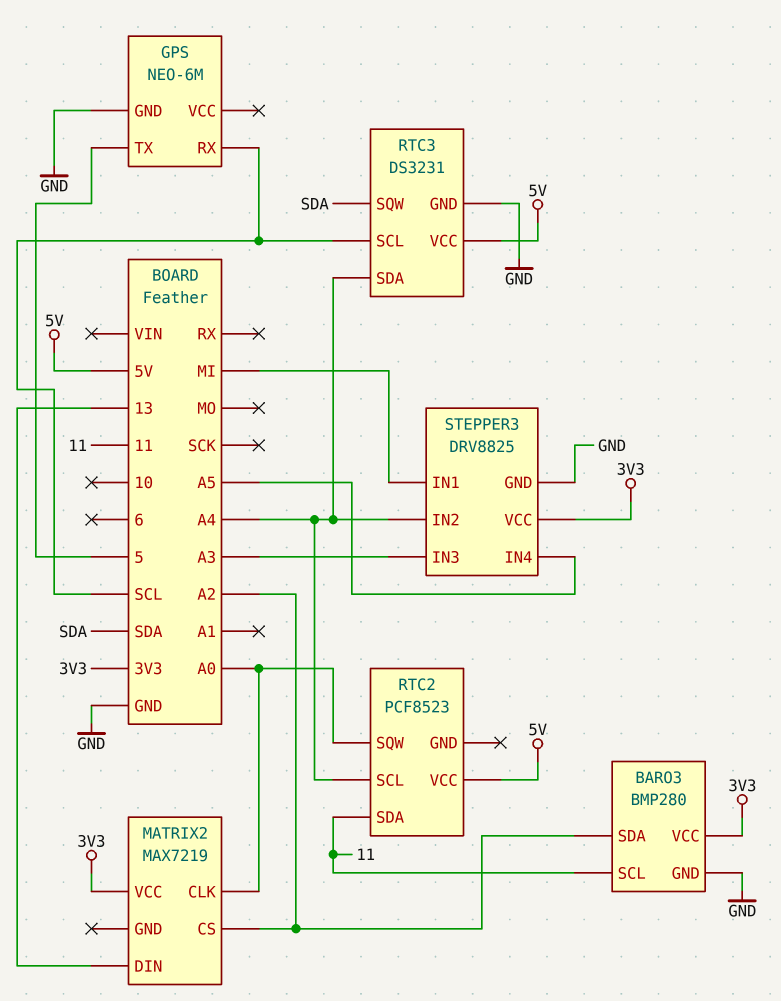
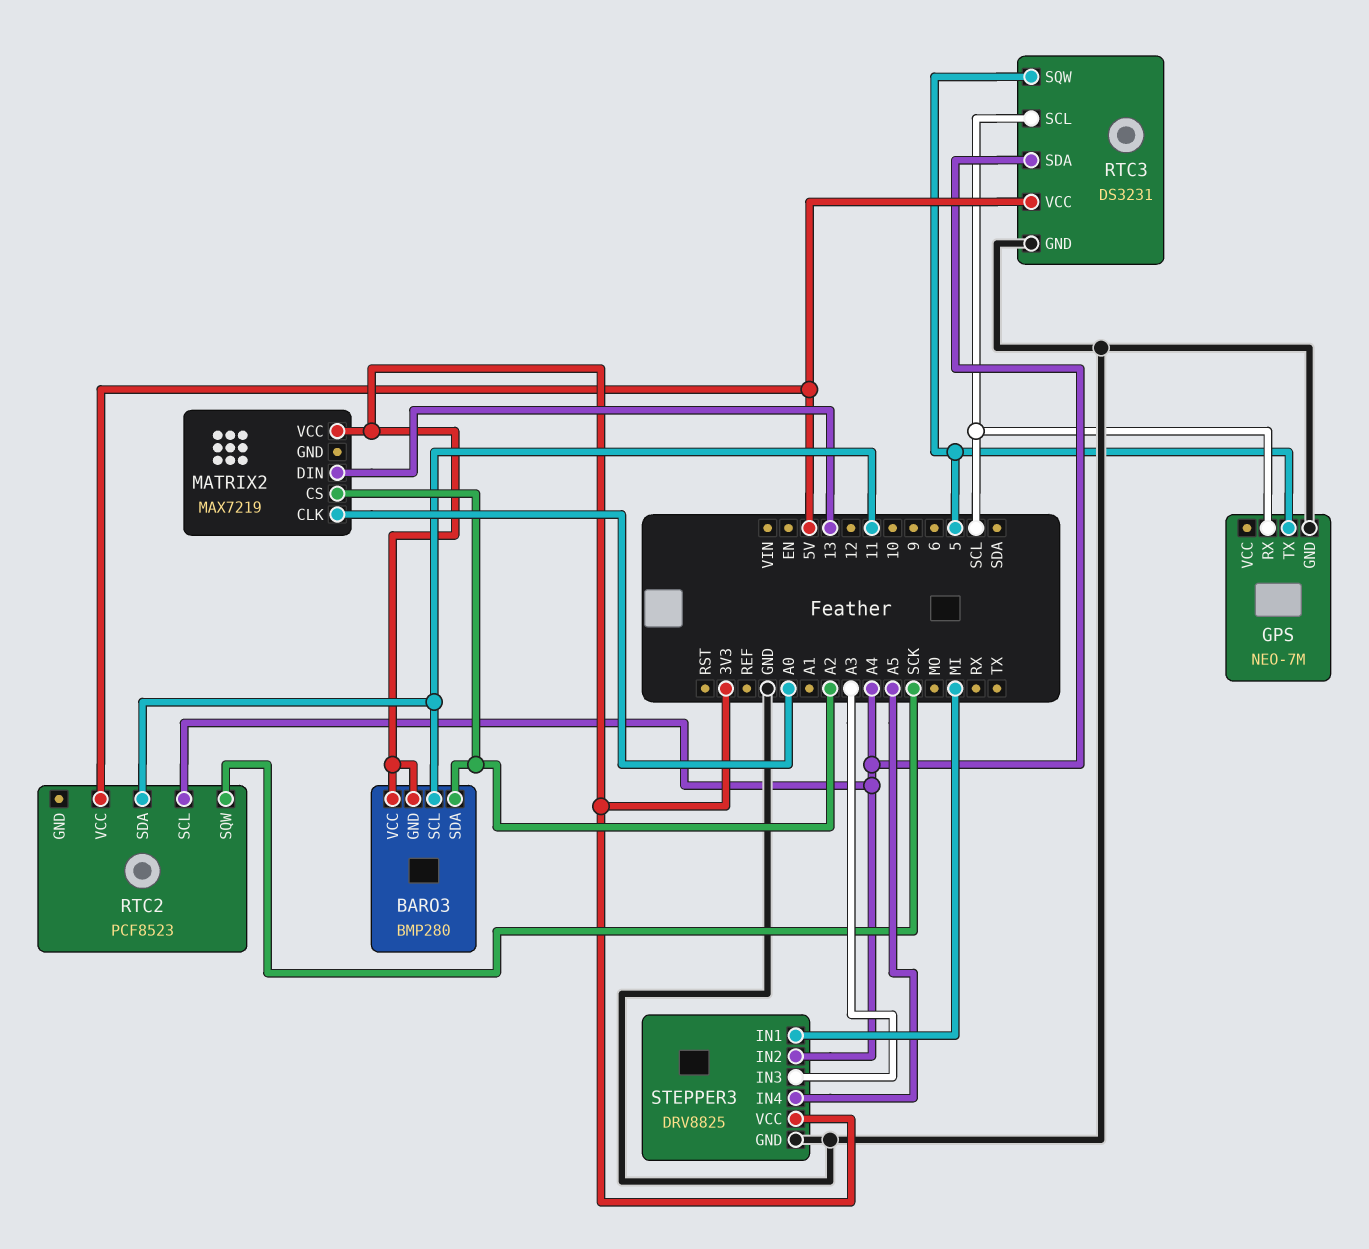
BARO3 pin GND: GND -> 3V3
GPS: NEO-6M -> NEO-7M
RTC2 pin SQW: A0 -> SCK
RTC3 pin SQW: SDA -> 5

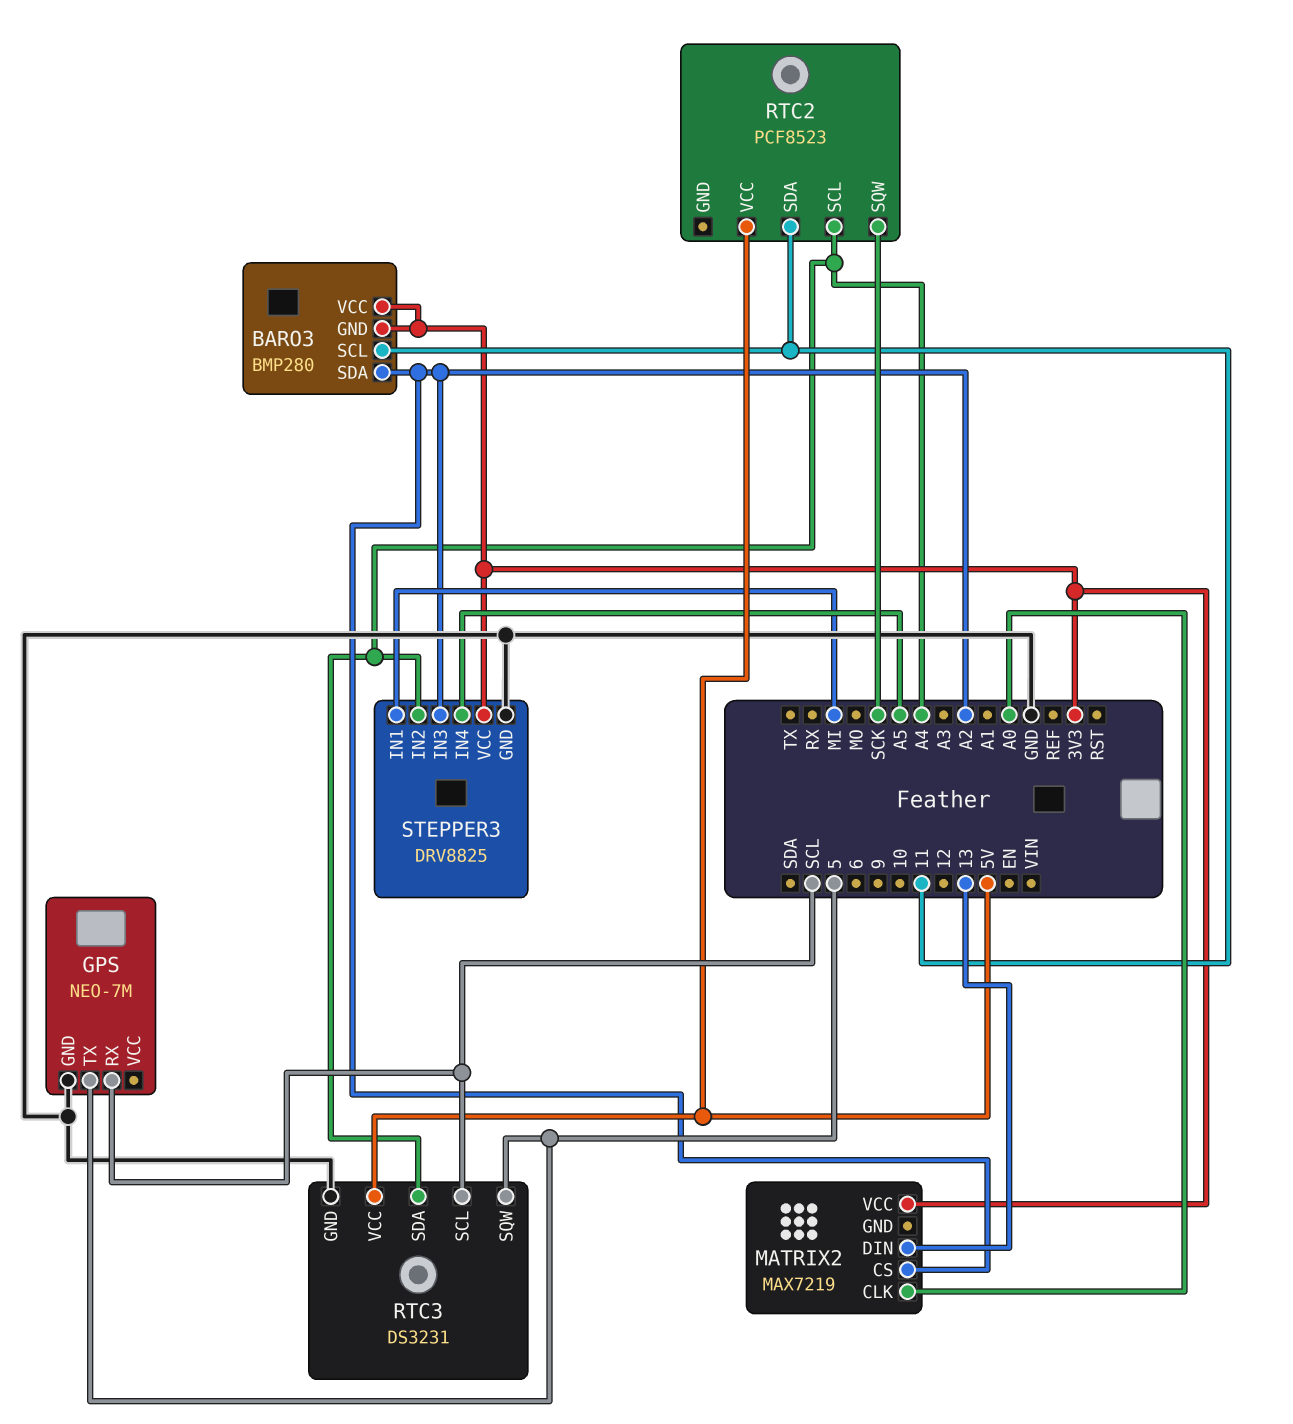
STEPPER3 pin IN3: A3 -> A2

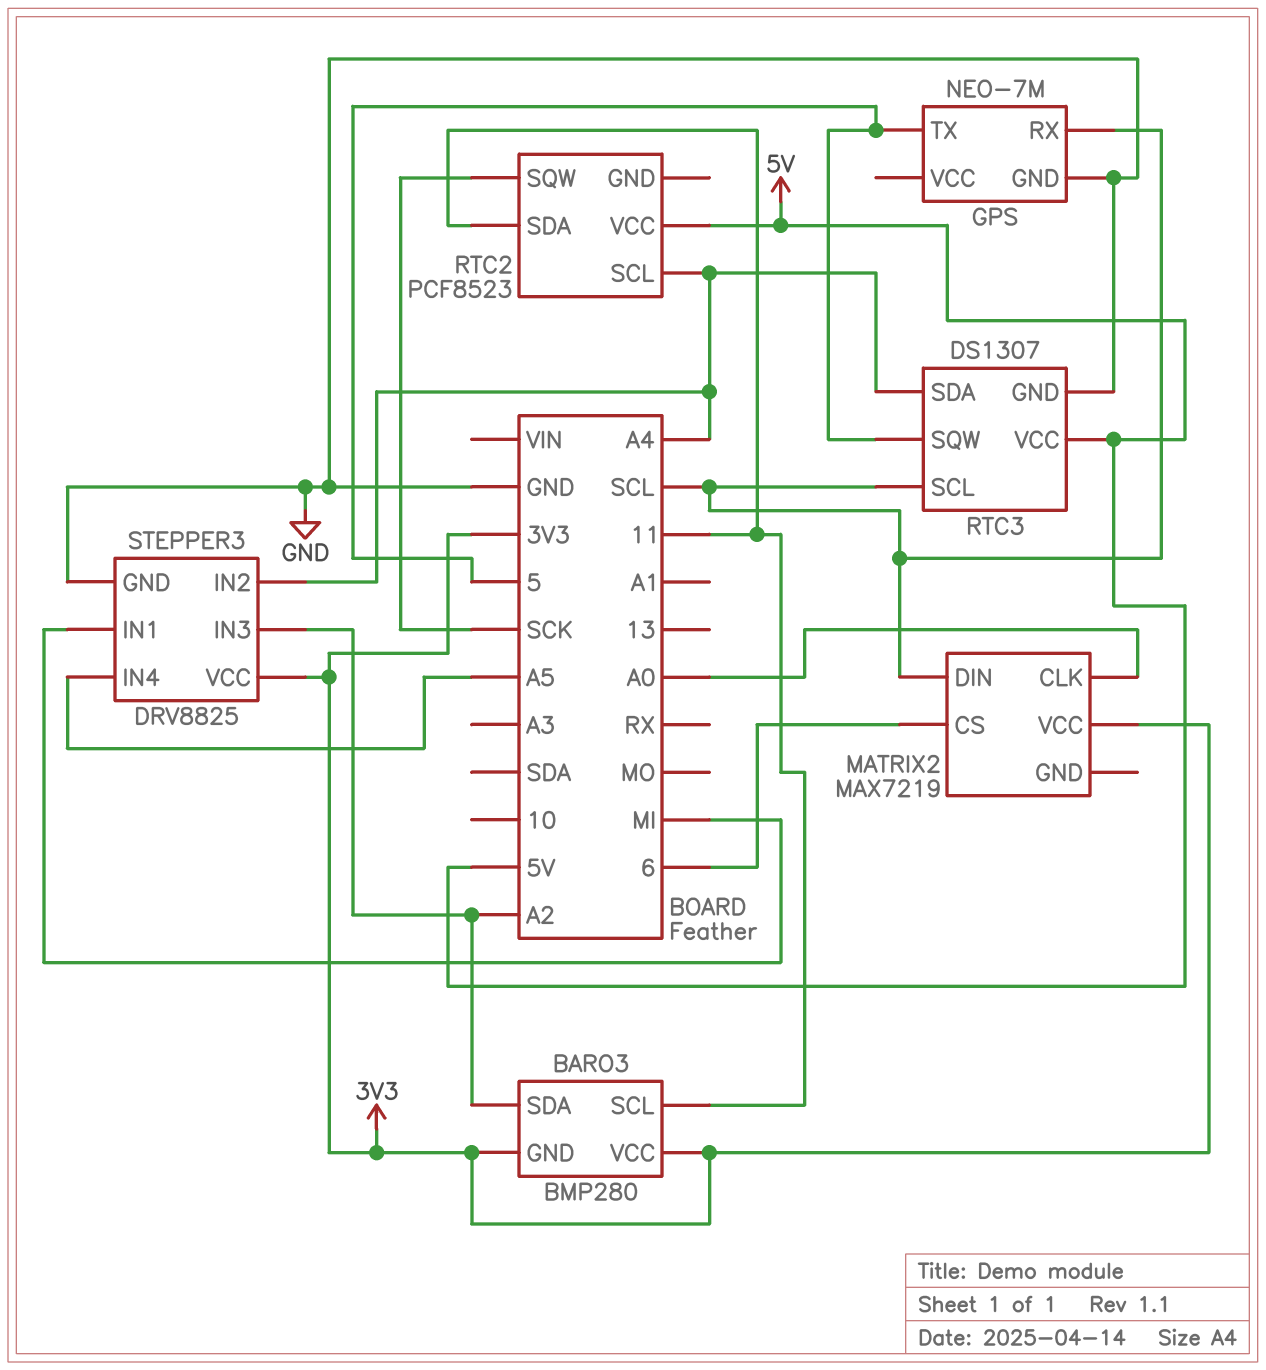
MATRIX2 pin CS: A2 -> 6
MATRIX2 pin DIN: 13 -> SCL
RTC3: DS3231 -> DS1307

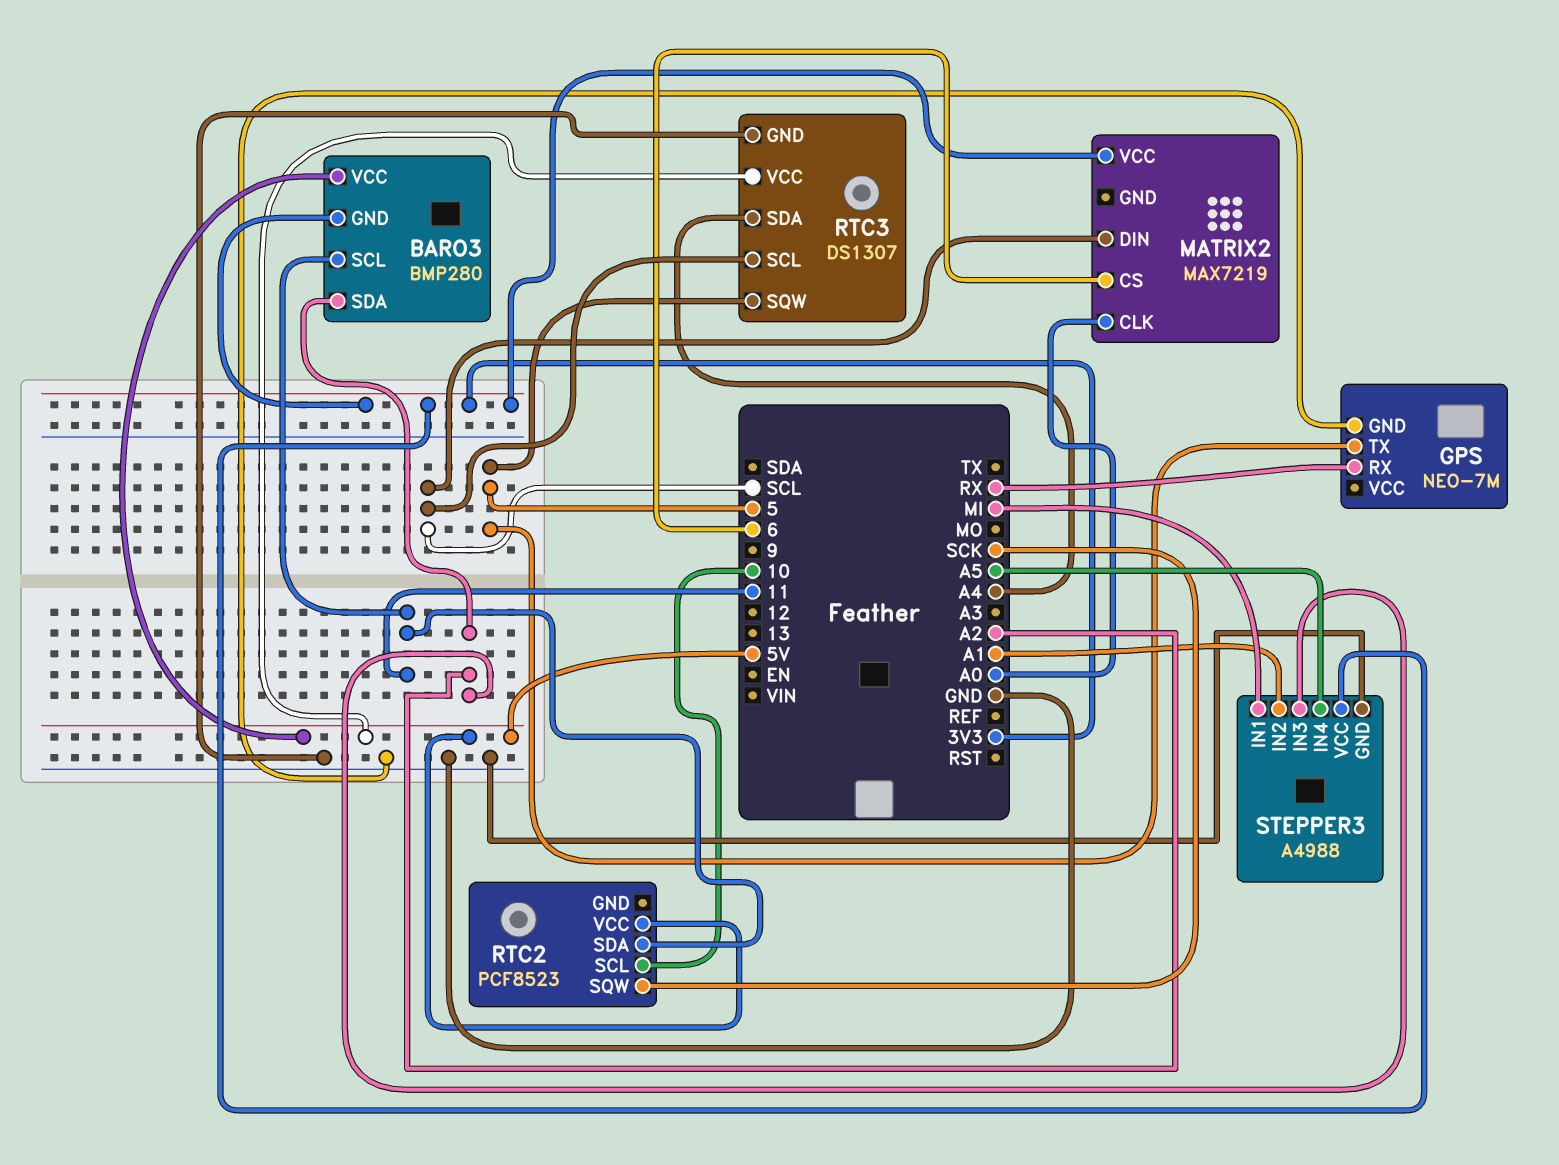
BARO3 pin VCC: 3V3 -> 5V
GPS pin RX: SCL -> RX
RTC2 pin SCL: A4 -> 10
STEPPER3: DRV8825 -> A4988
STEPPER3 pin IN2: A4 -> A1

